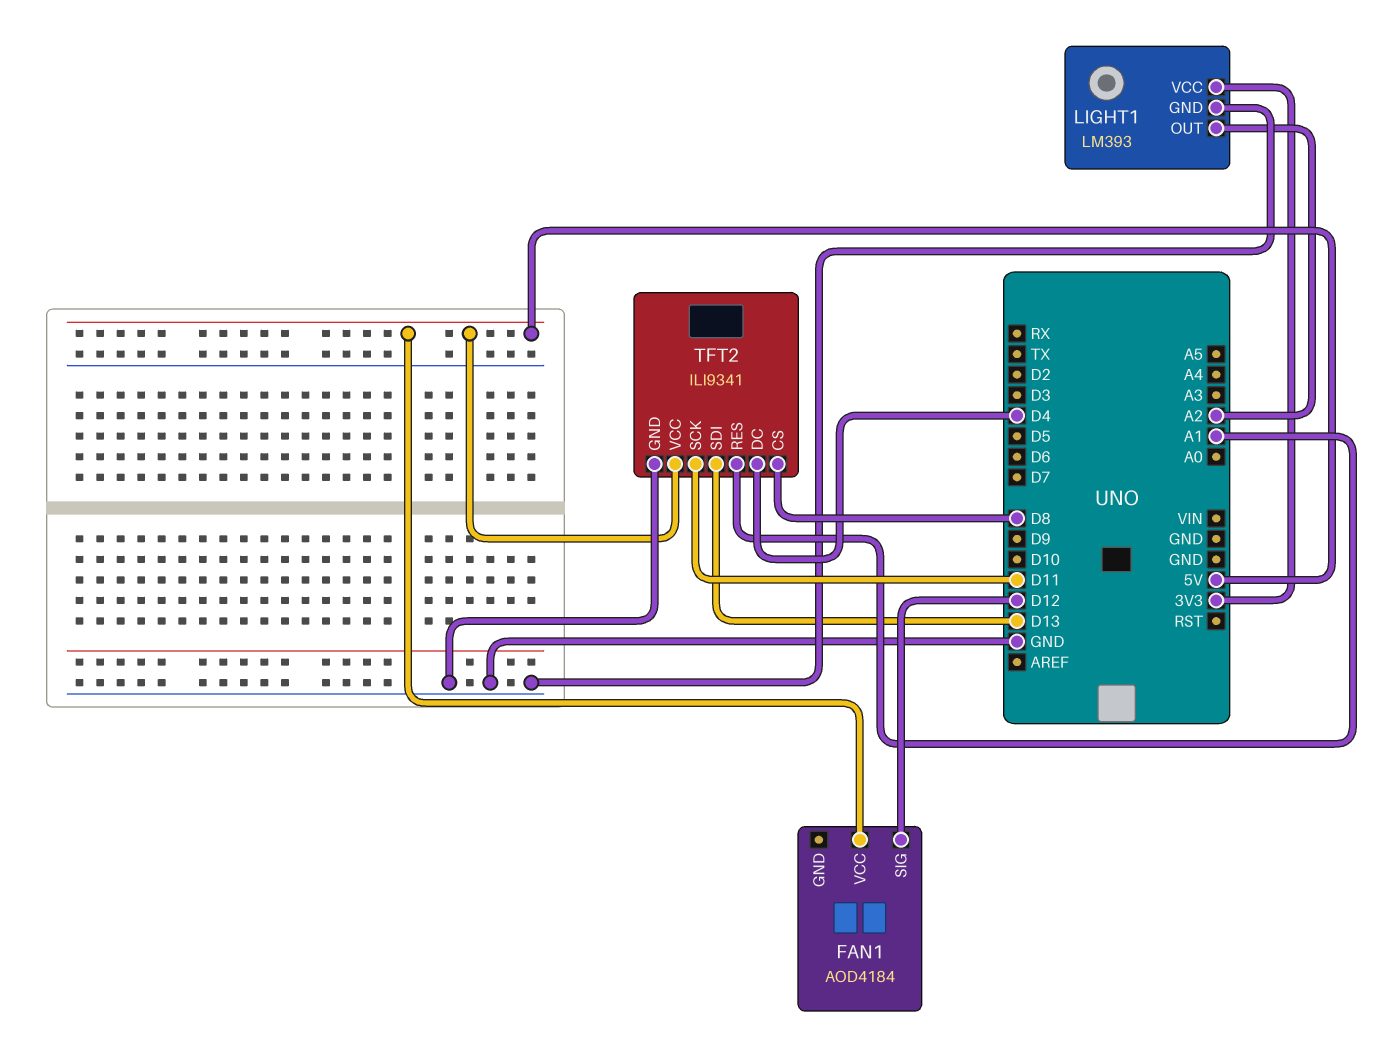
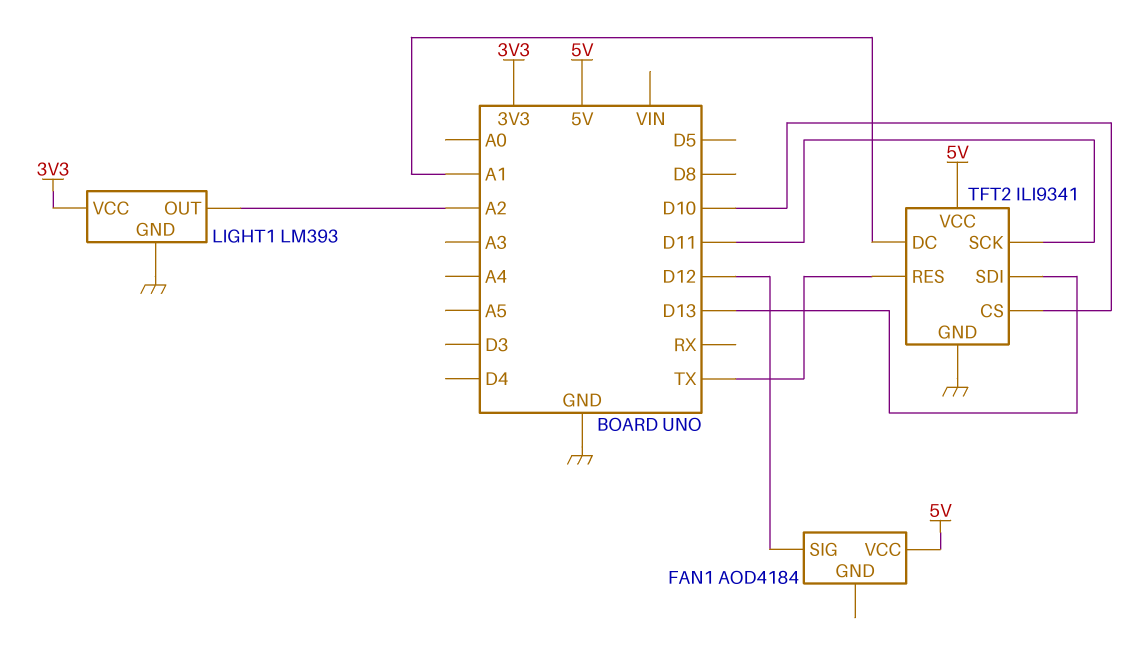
TFT2 pin CS: D8 -> D10
TFT2 pin DC: D4 -> A1
TFT2 pin RES: A1 -> TX

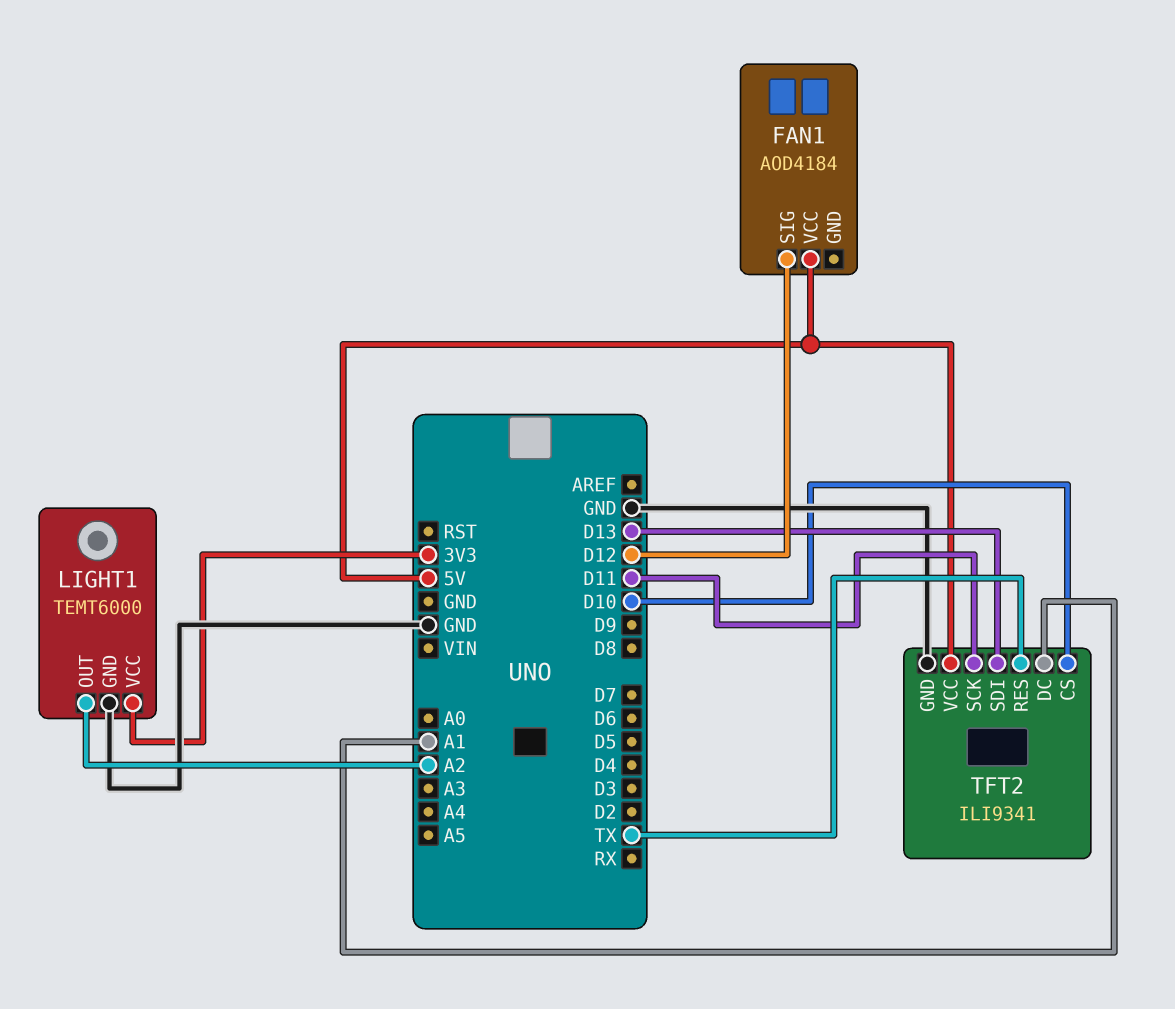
LIGHT1: LM393 -> TEMT6000

